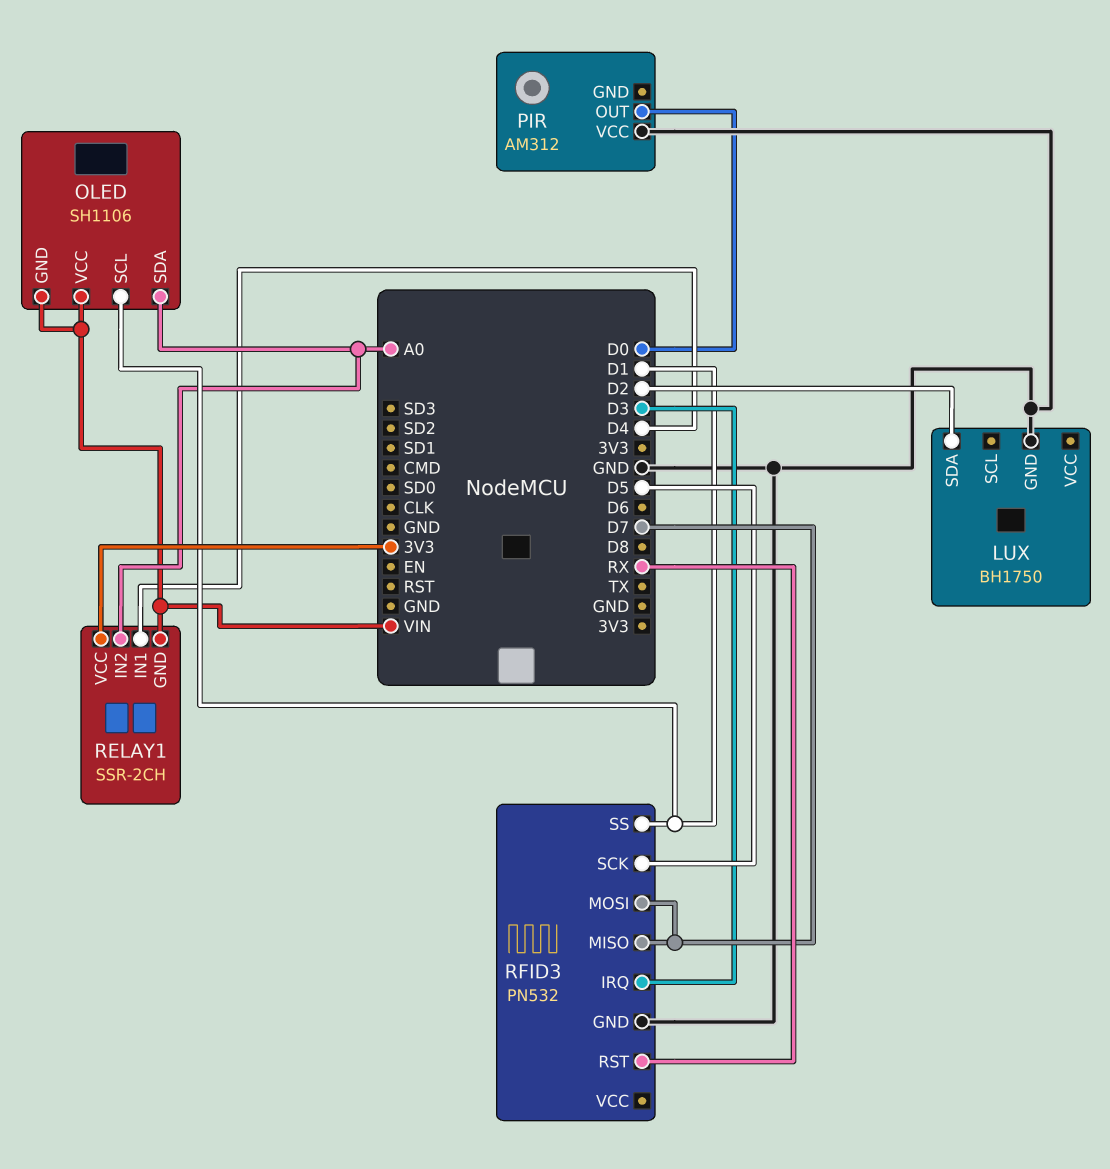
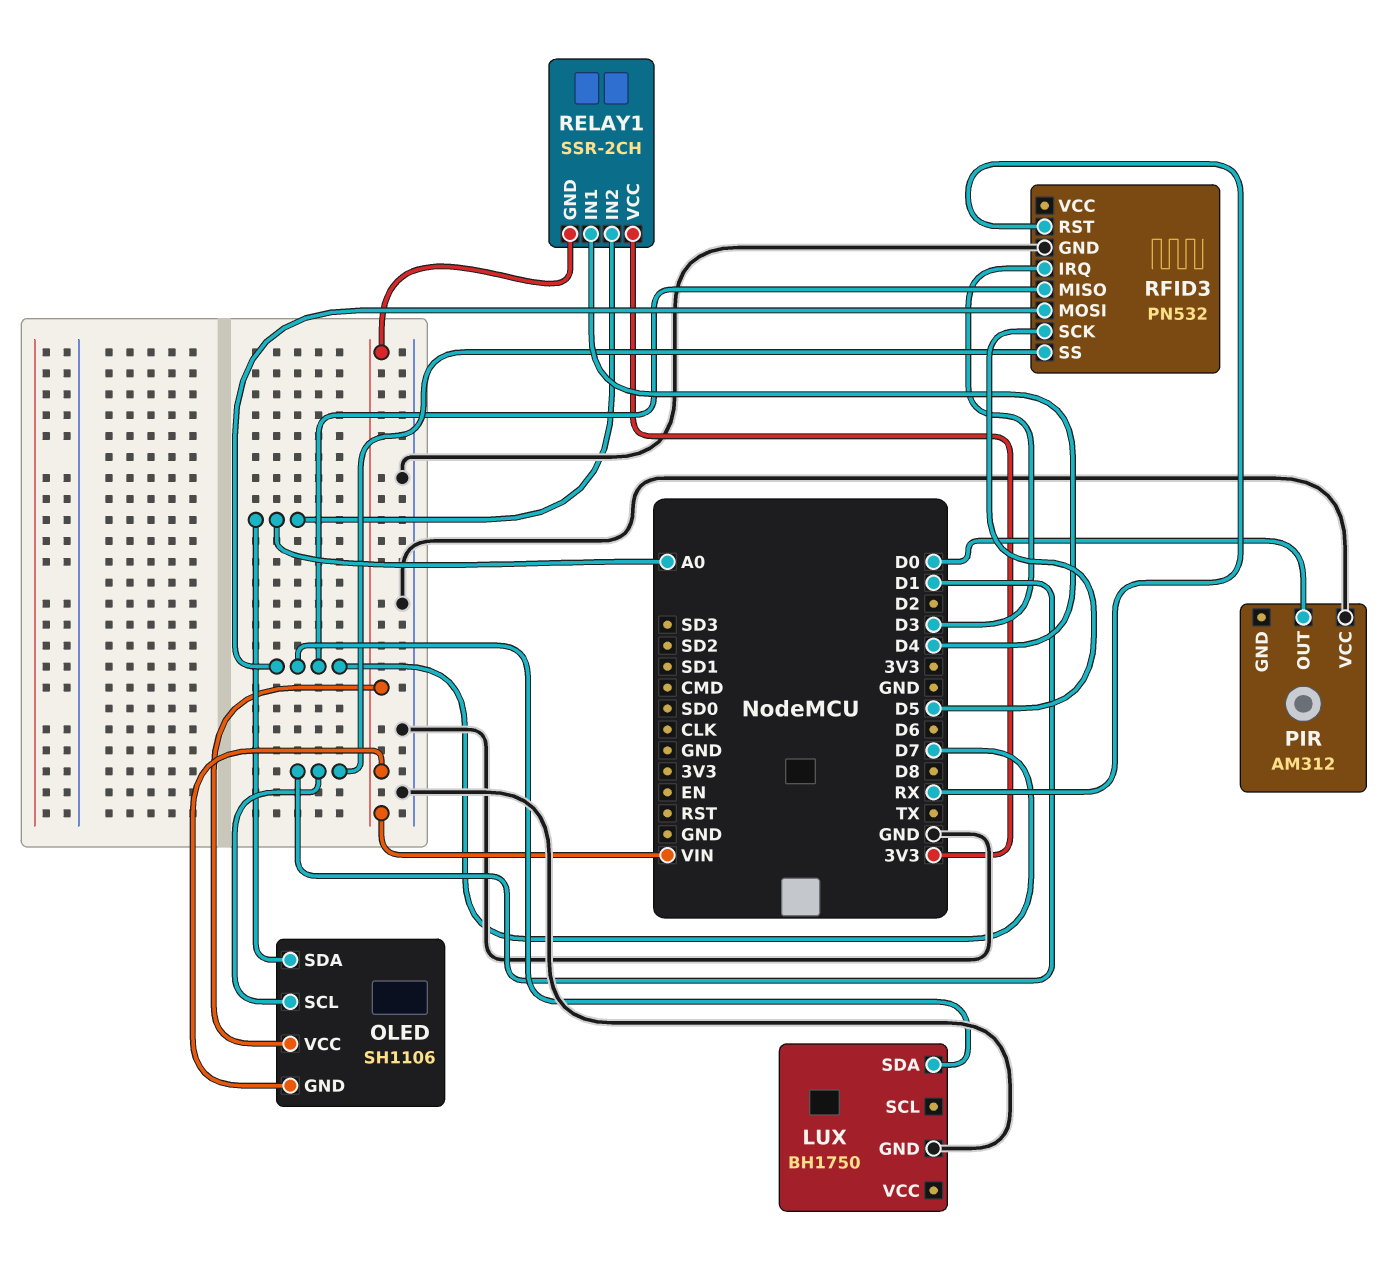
LUX pin SDA: D2 -> D7

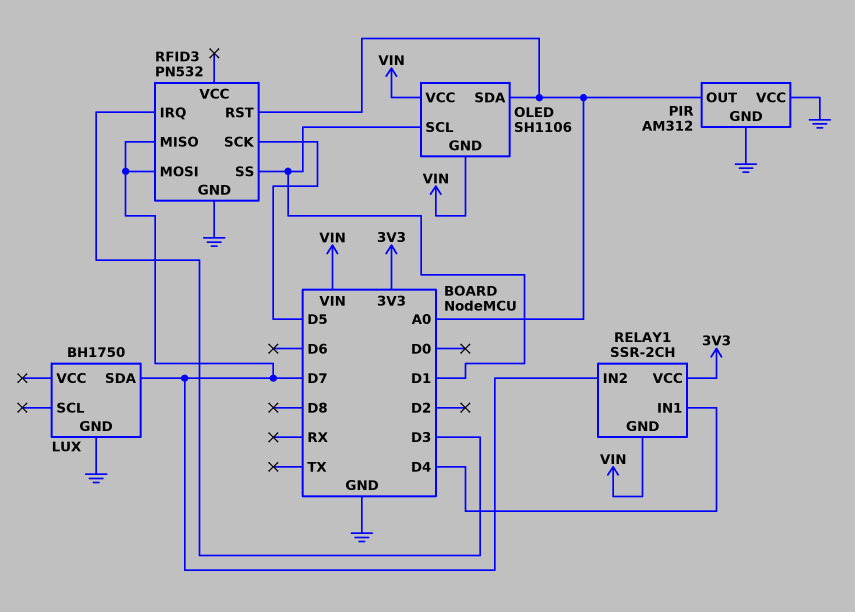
PIR pin GND: none -> GND
PIR pin OUT: D0 -> A0
RELAY1 pin IN2: A0 -> D7
RFID3 pin RST: RX -> A0

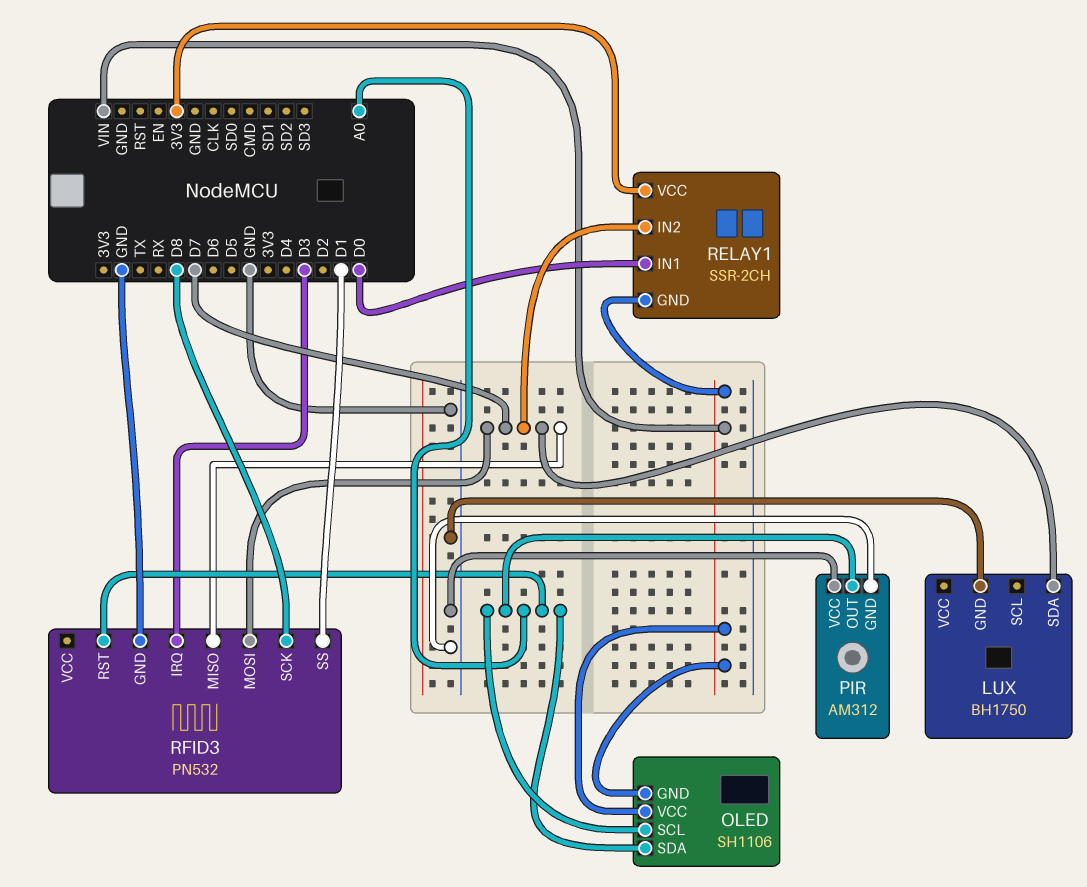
OLED pin SCL: D1 -> A0
RELAY1 pin IN1: D4 -> D0
RFID3 pin SCK: D5 -> D8

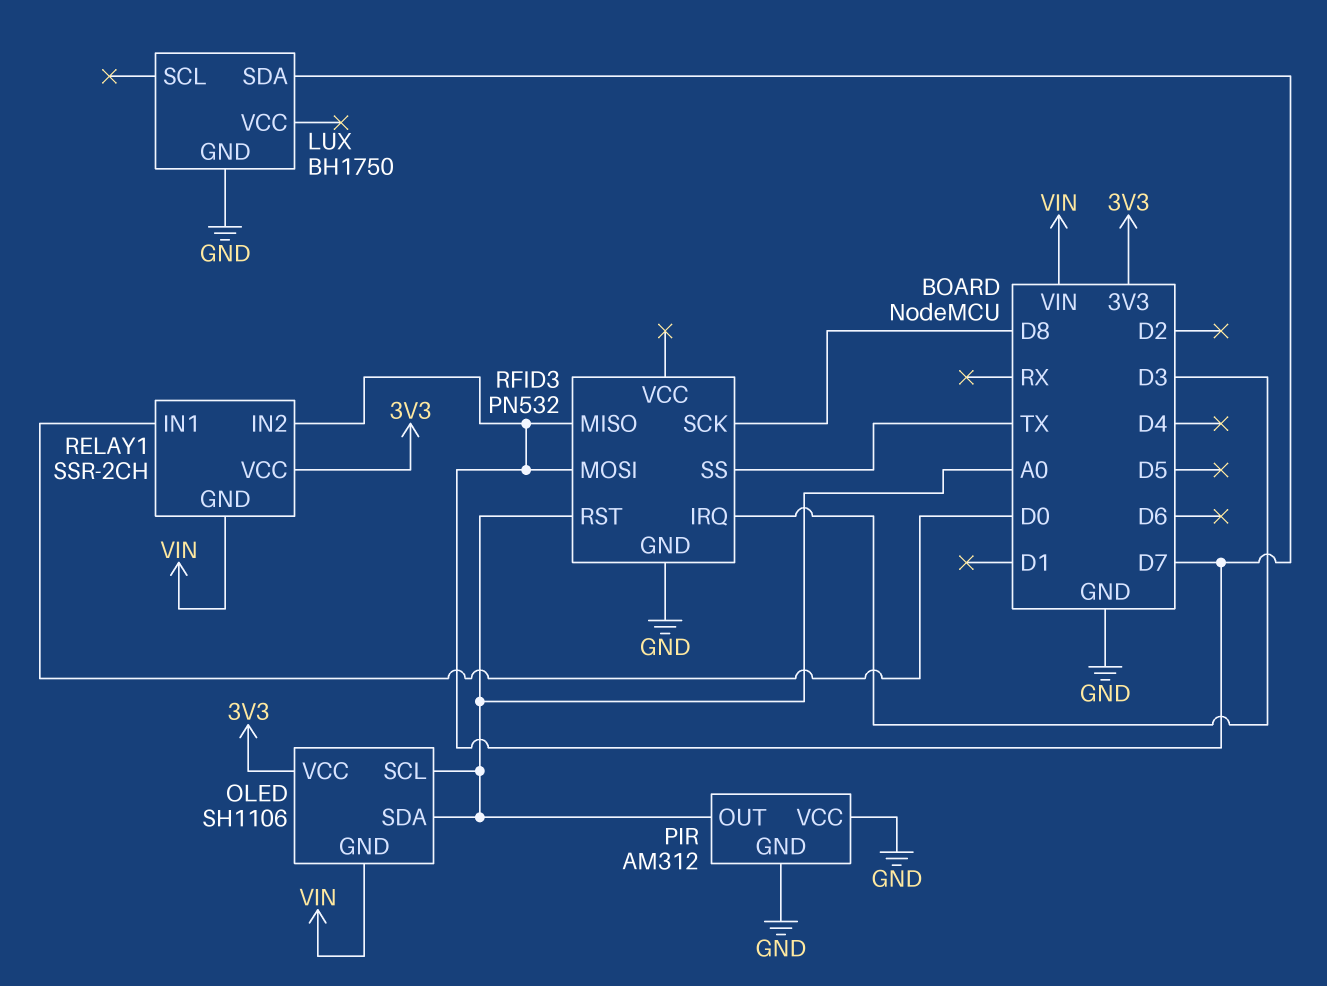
OLED pin VCC: VIN -> 3V3
RFID3 pin SS: D1 -> TX

